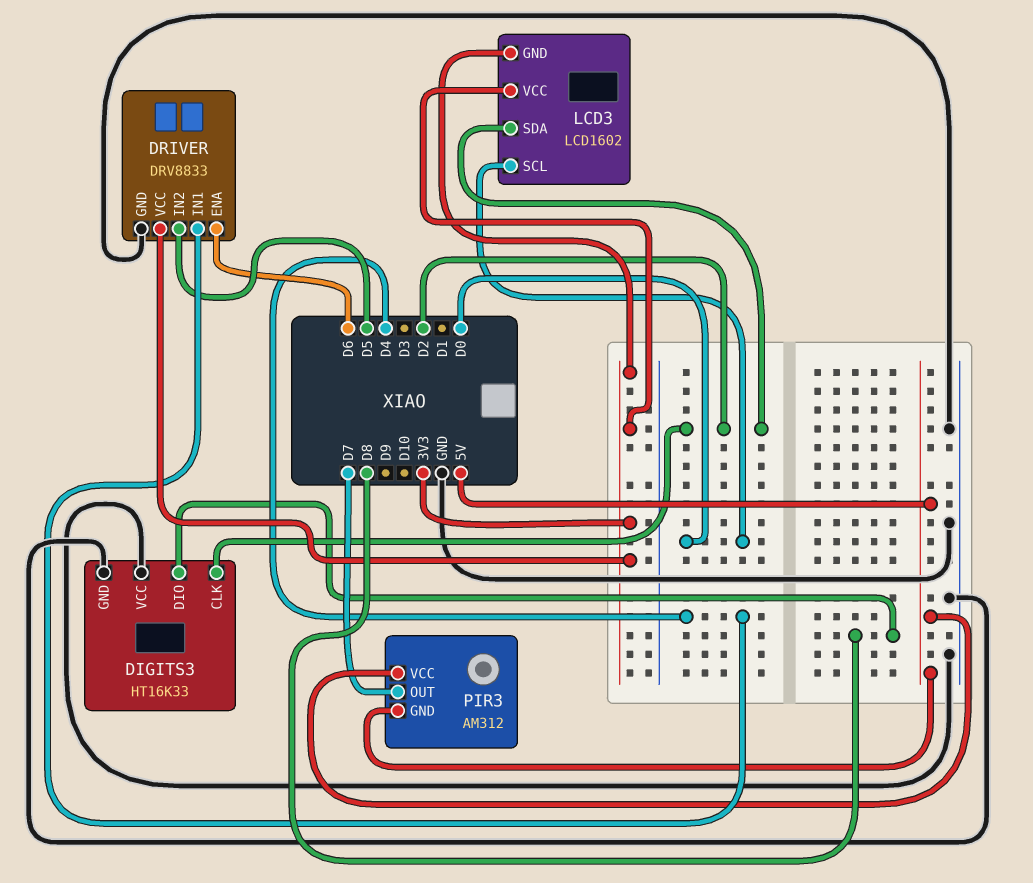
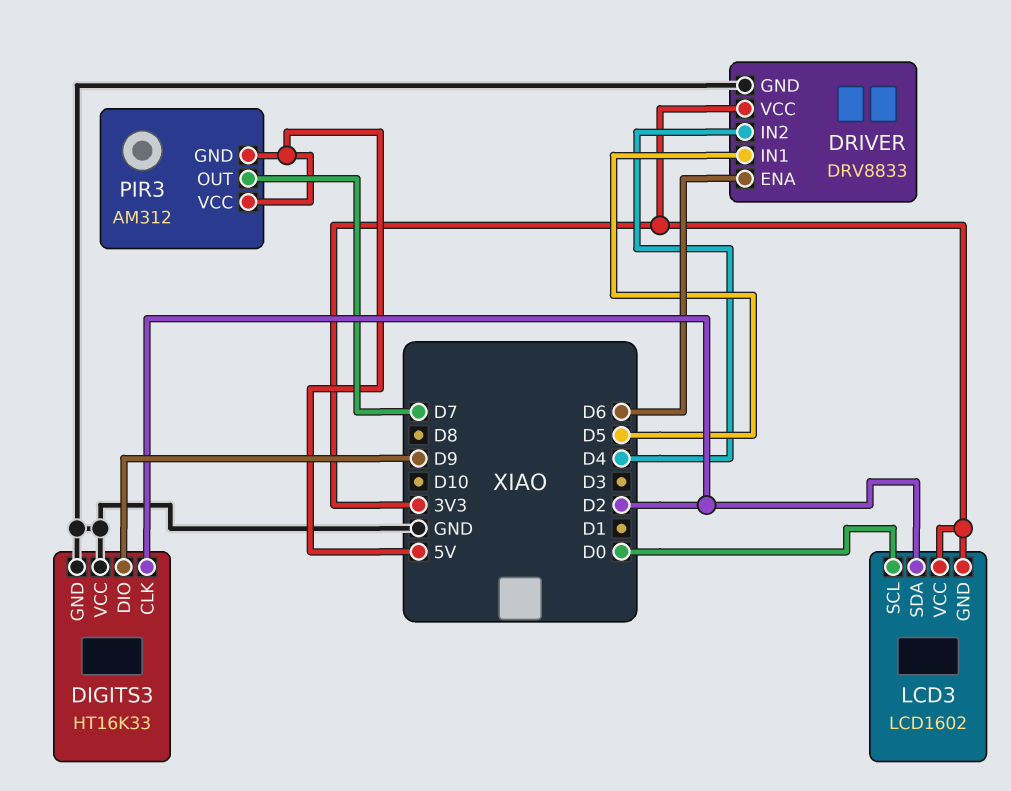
DIGITS3 pin DIO: D8 -> D9
DRIVER pin IN1: D4 -> D5
DRIVER pin IN2: D5 -> D4

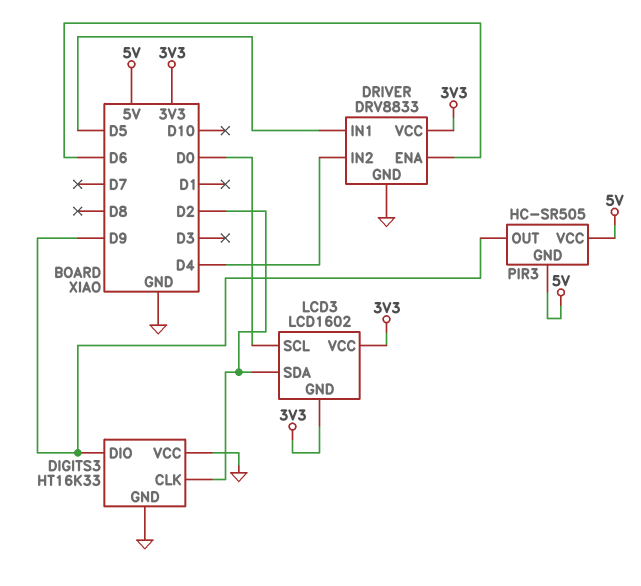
PIR3: AM312 -> HC-SR505
PIR3 pin OUT: D7 -> D9

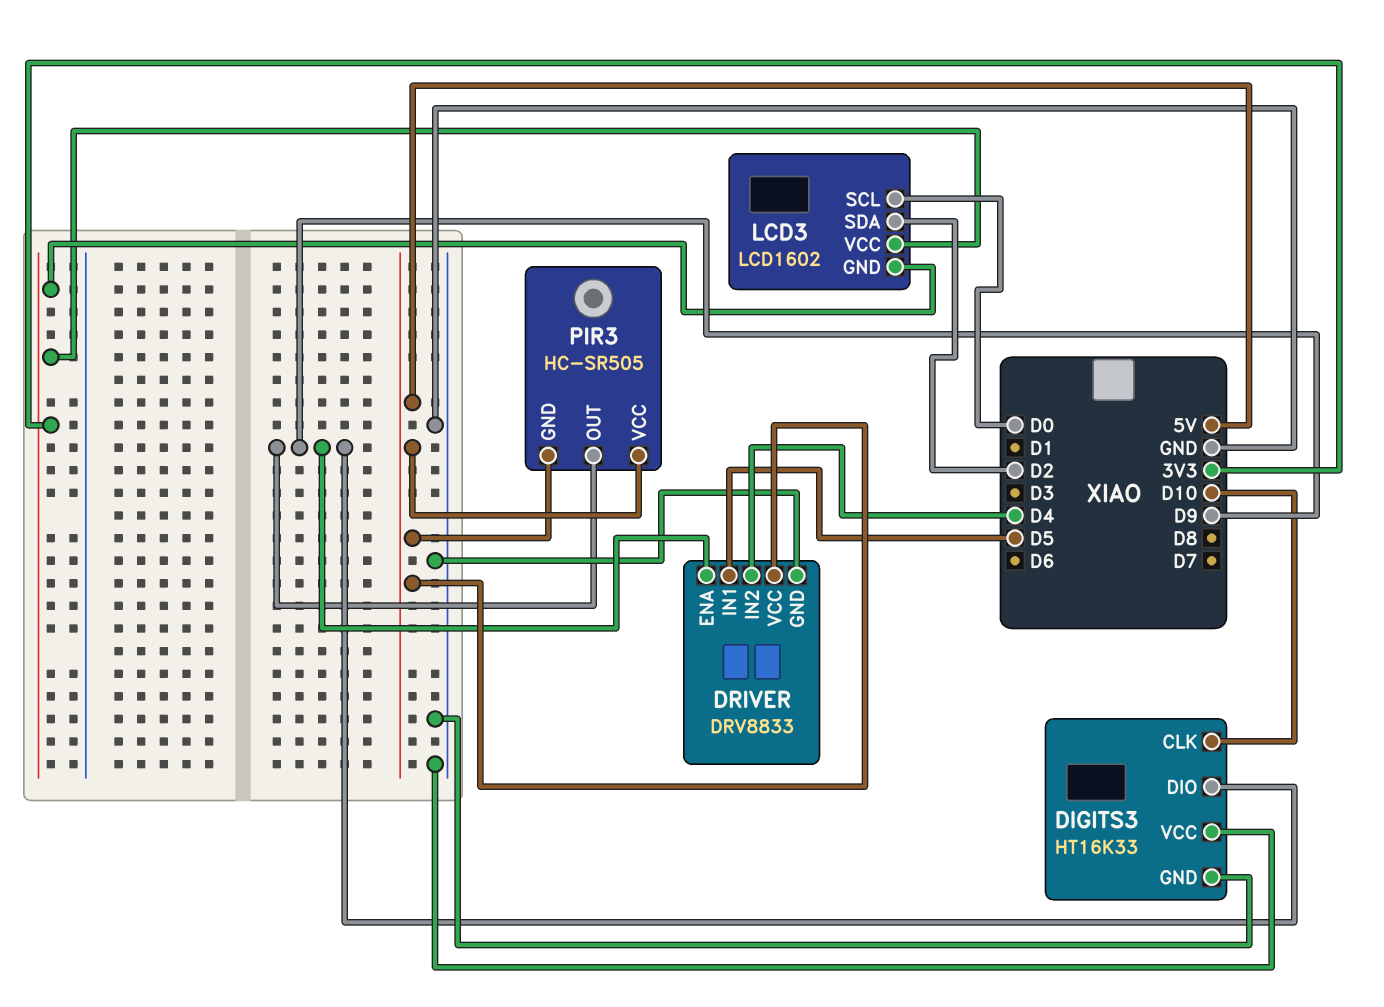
DIGITS3 pin CLK: D2 -> D10
DRIVER pin ENA: D6 -> D9
DRIVER pin VCC: 3V3 -> 5V

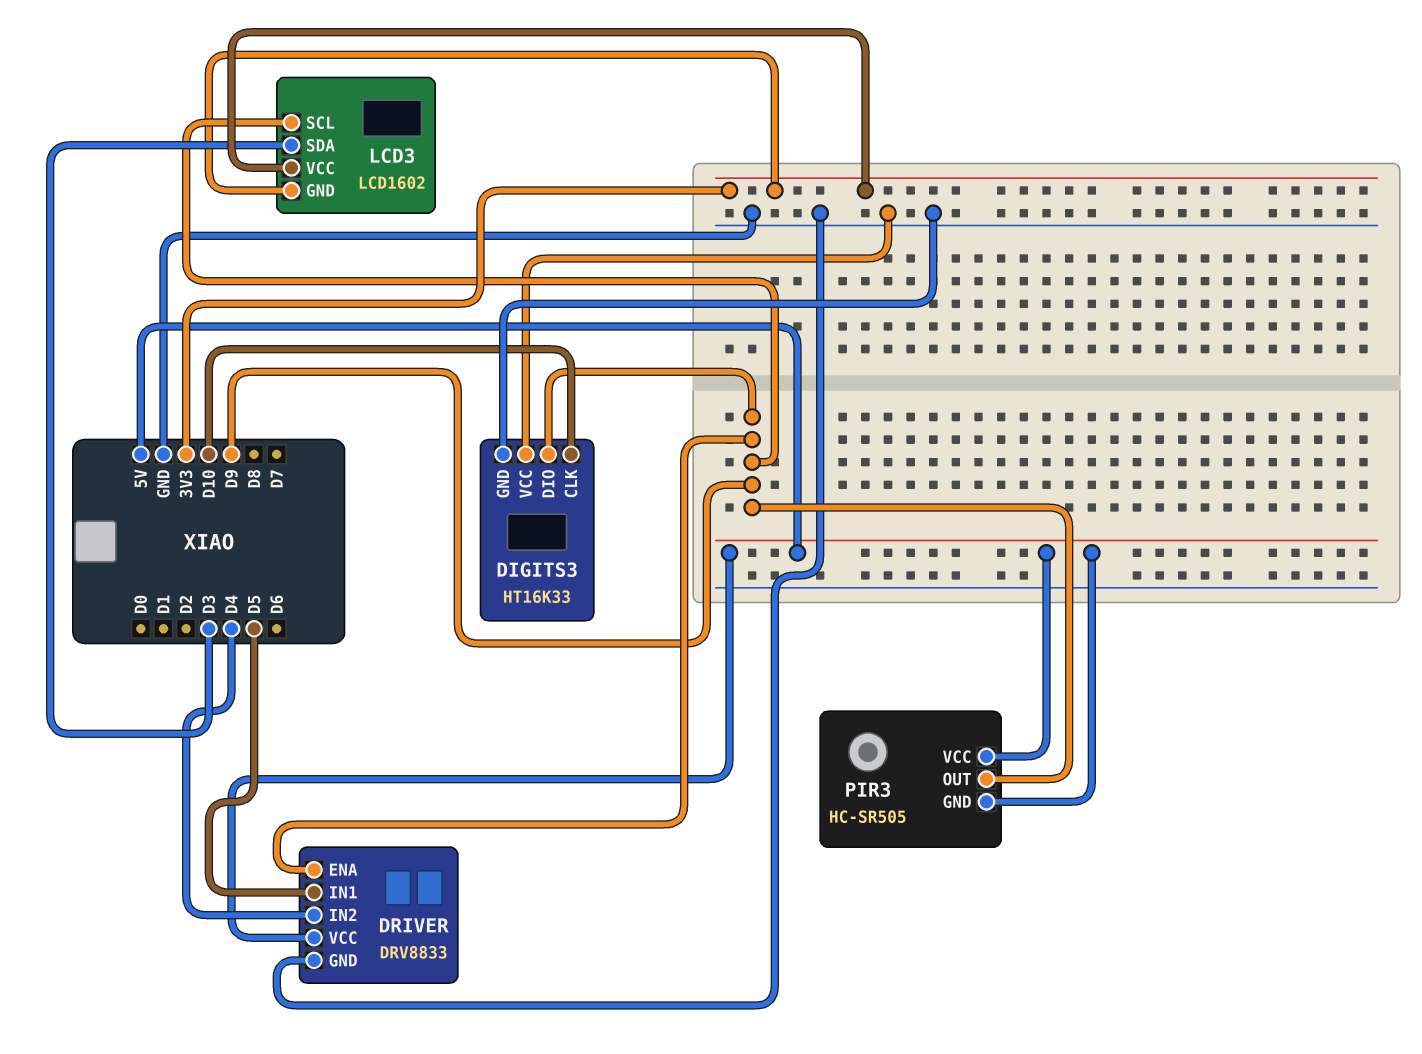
LCD3 pin SCL: D0 -> D9
LCD3 pin SDA: D2 -> D3

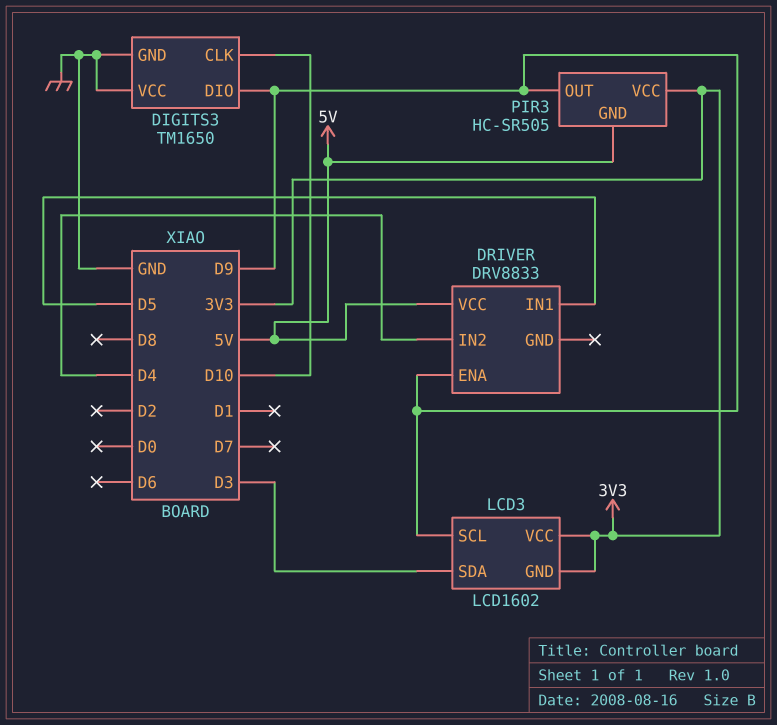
DIGITS3: HT16K33 -> TM1650
DRIVER pin GND: GND -> none
PIR3 pin VCC: 5V -> 3V3

